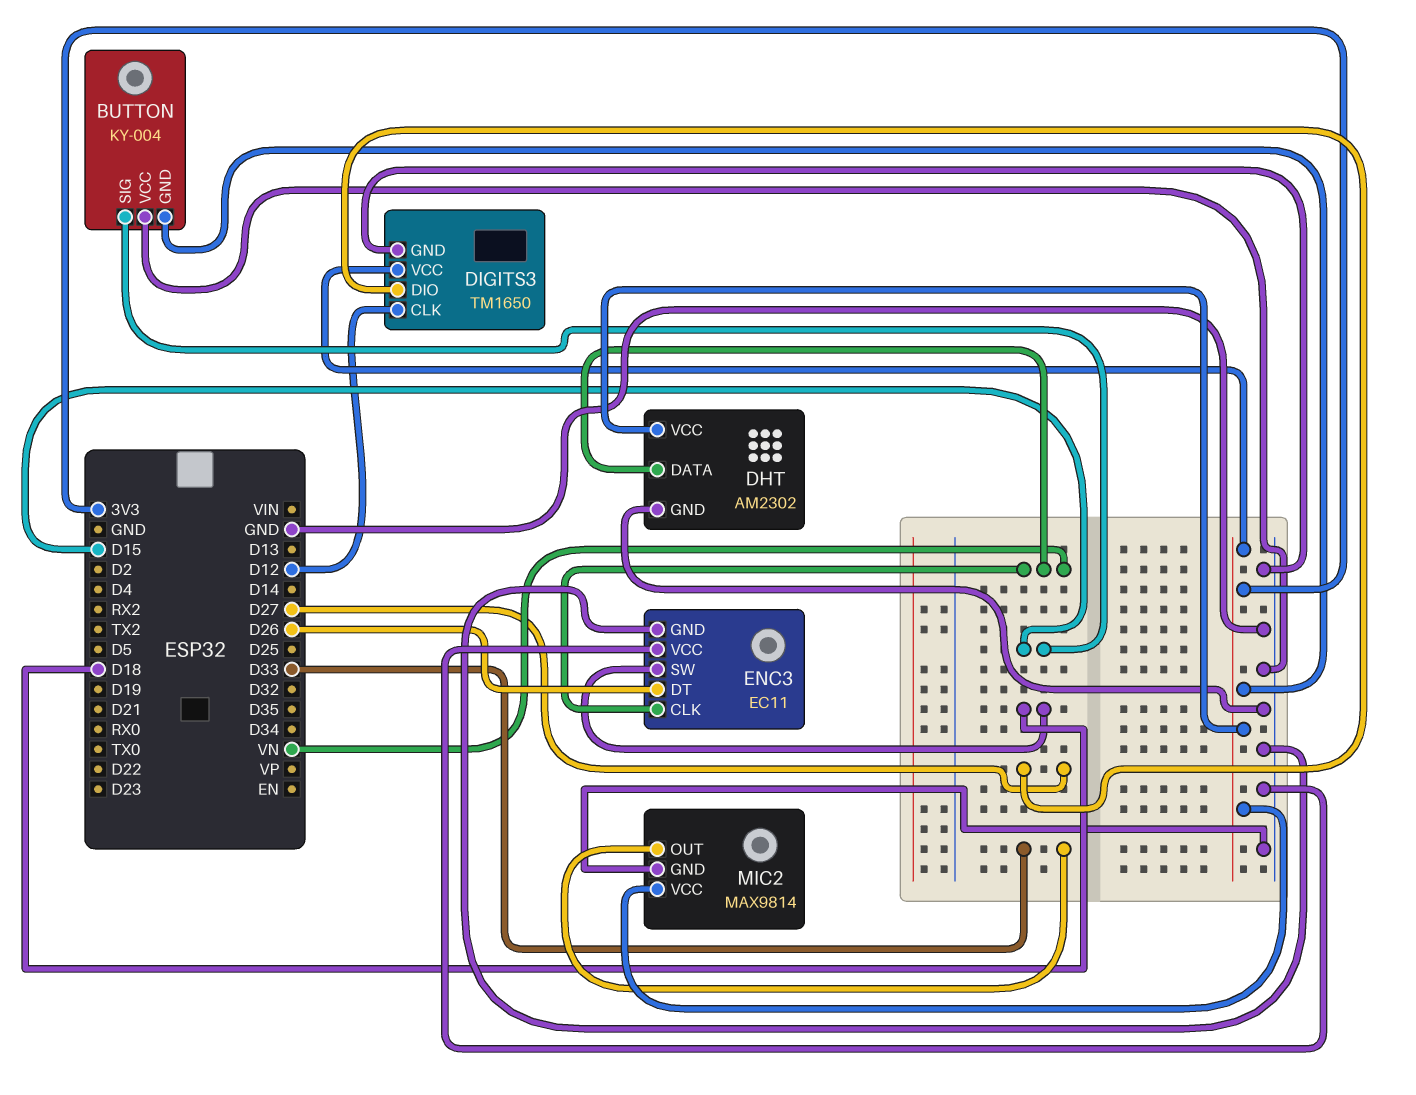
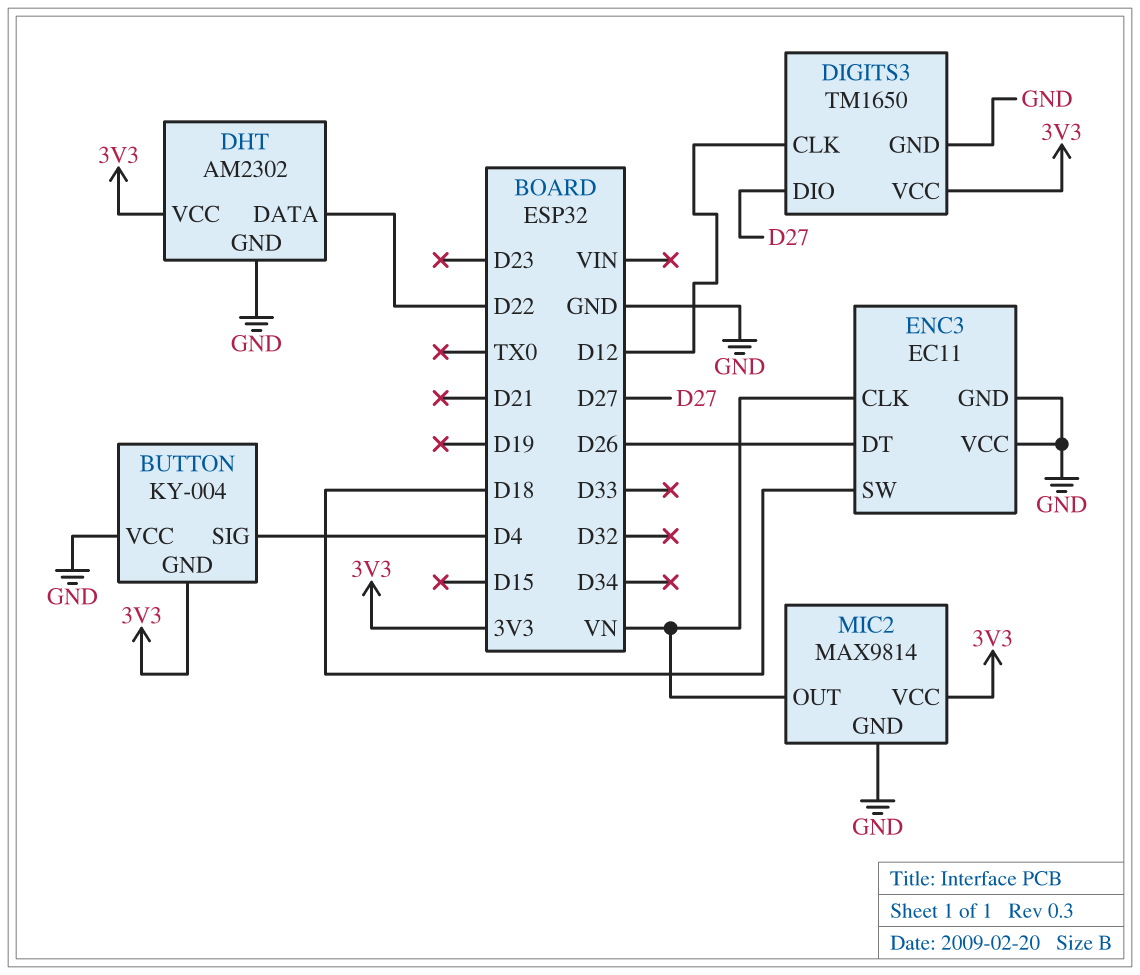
BUTTON pin SIG: D15 -> D4
DHT pin DATA: VN -> D22
MIC2 pin OUT: D33 -> VN

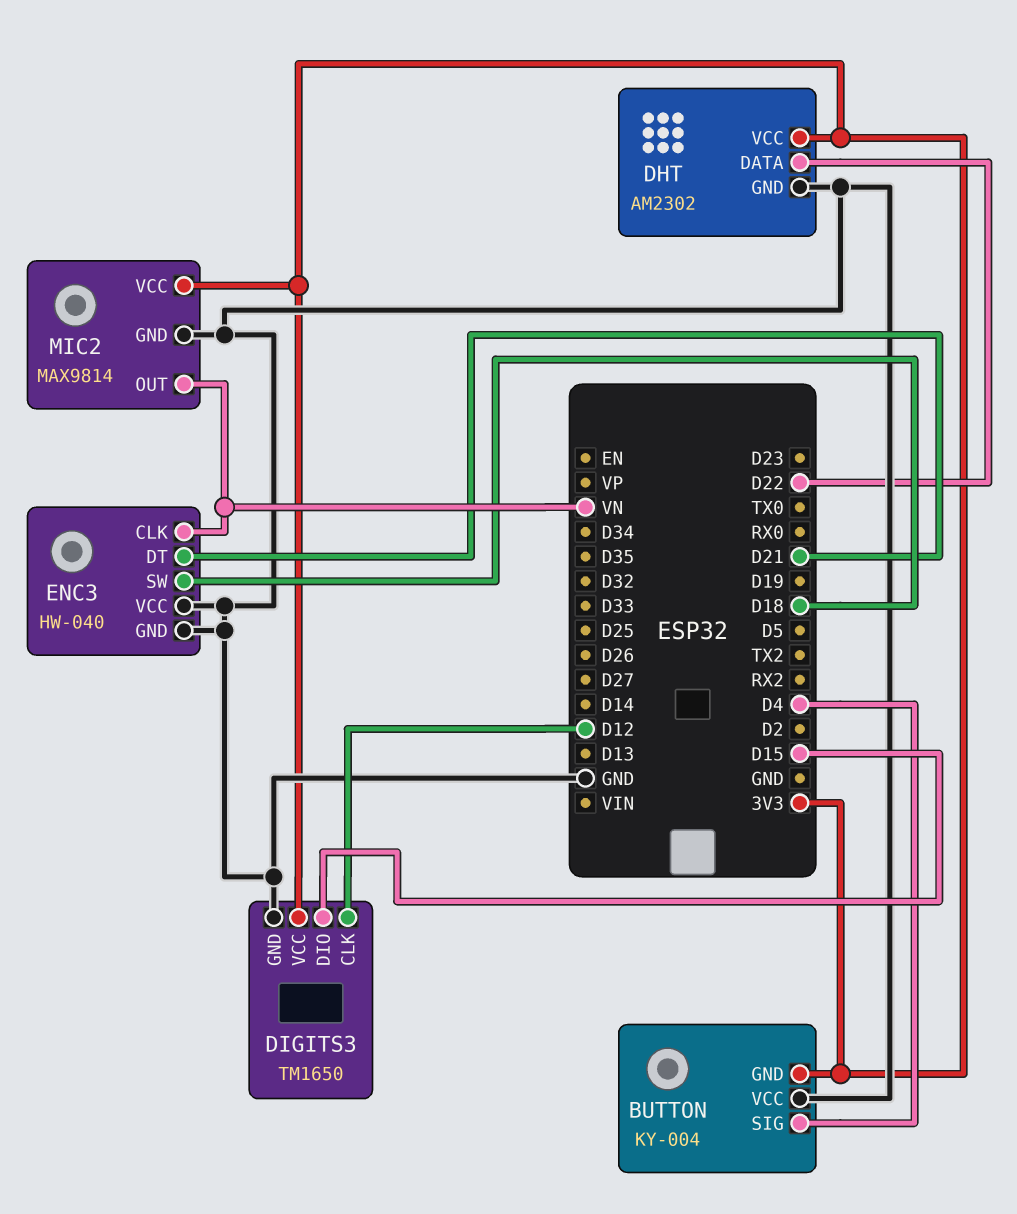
DIGITS3 pin DIO: D27 -> D15
ENC3: EC11 -> HW-040
ENC3 pin DT: D26 -> D21

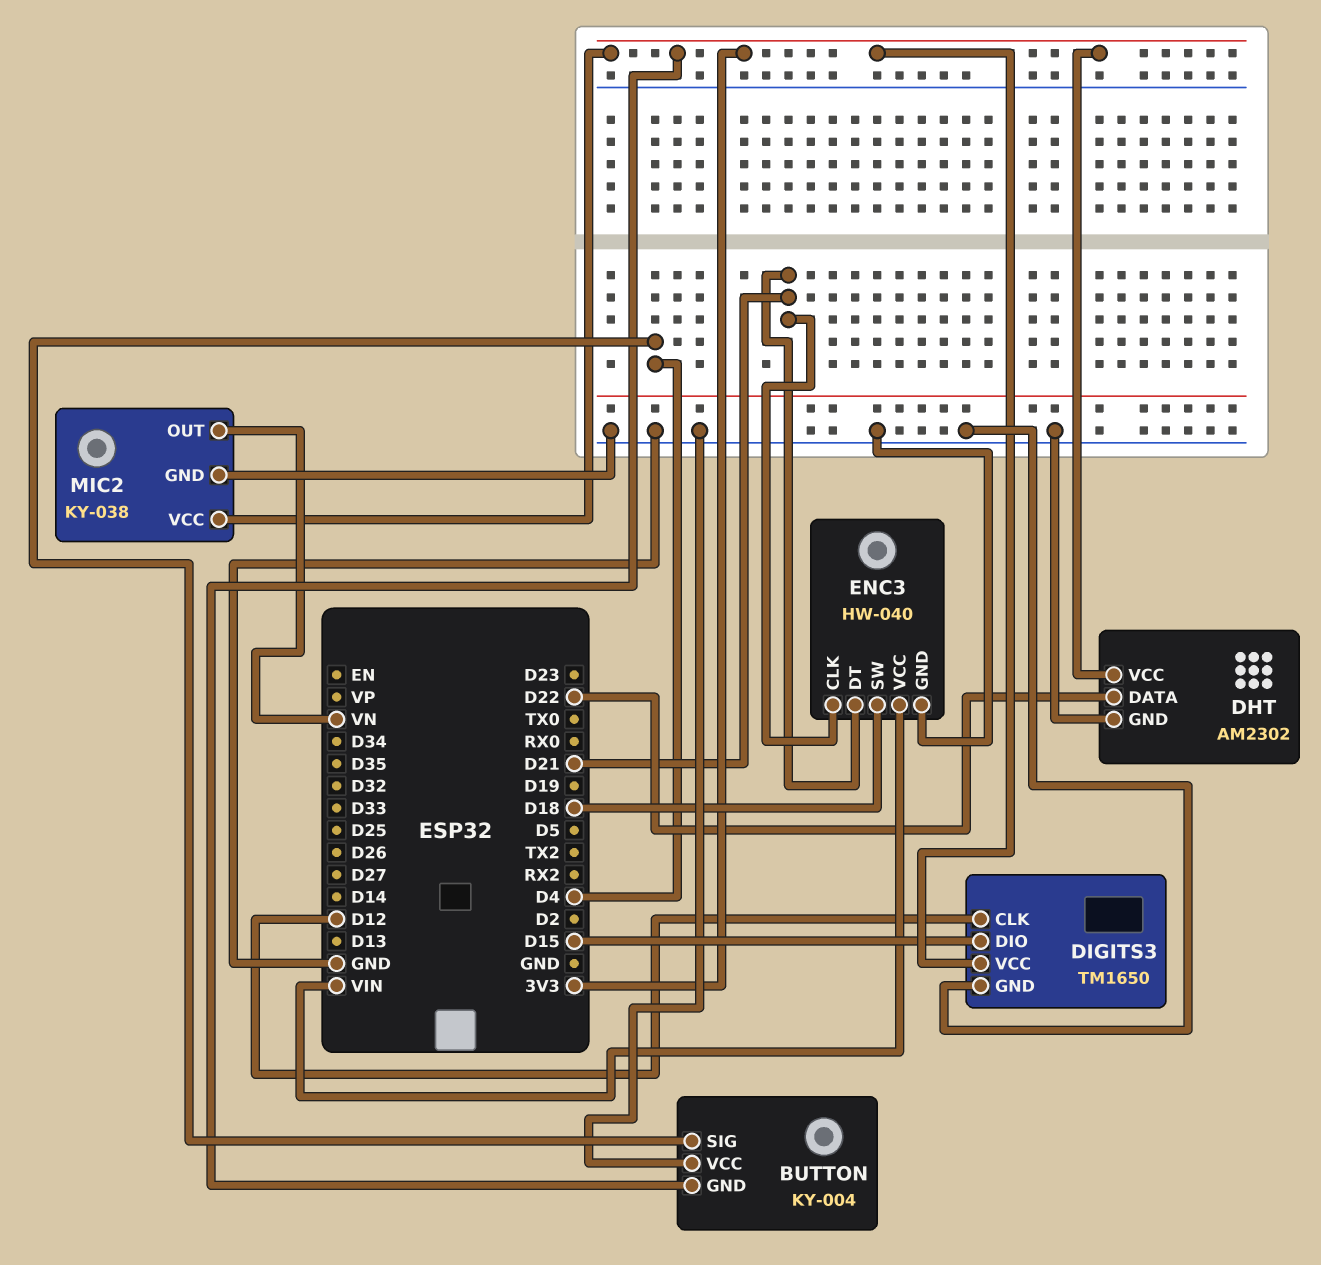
ENC3 pin CLK: VN -> D21
ENC3 pin VCC: GND -> VIN
MIC2: MAX9814 -> KY-038

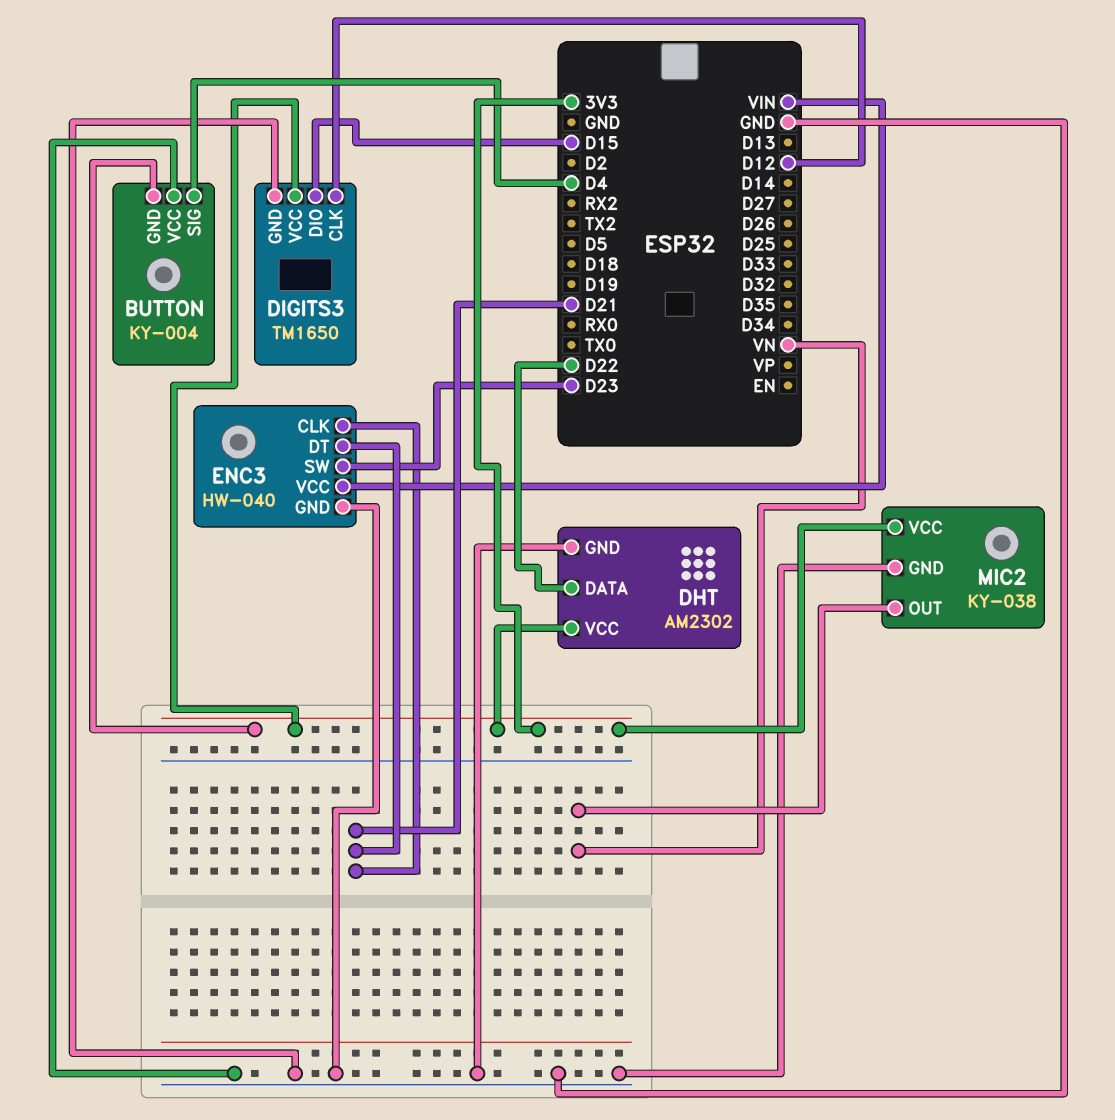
ENC3 pin SW: D18 -> D23

